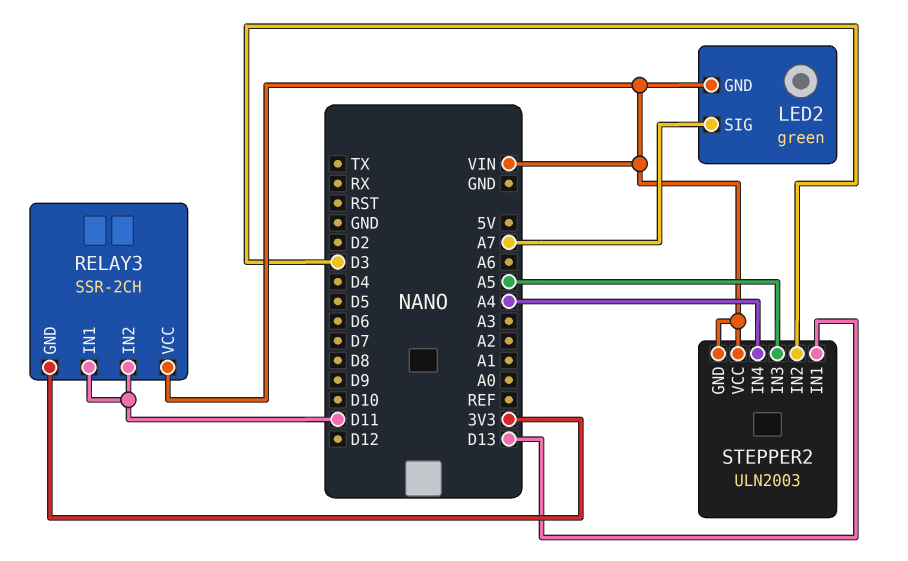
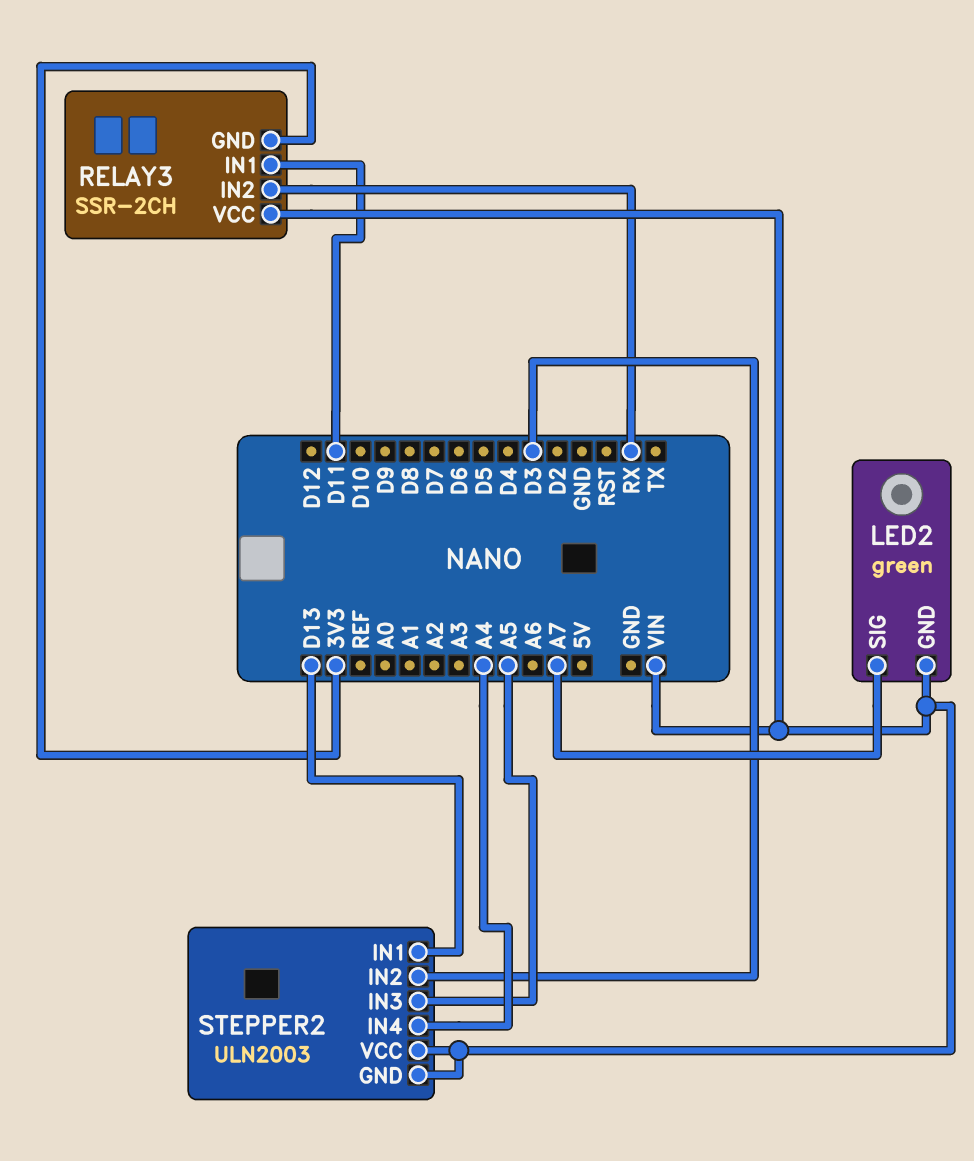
RELAY3 pin IN2: D11 -> RX

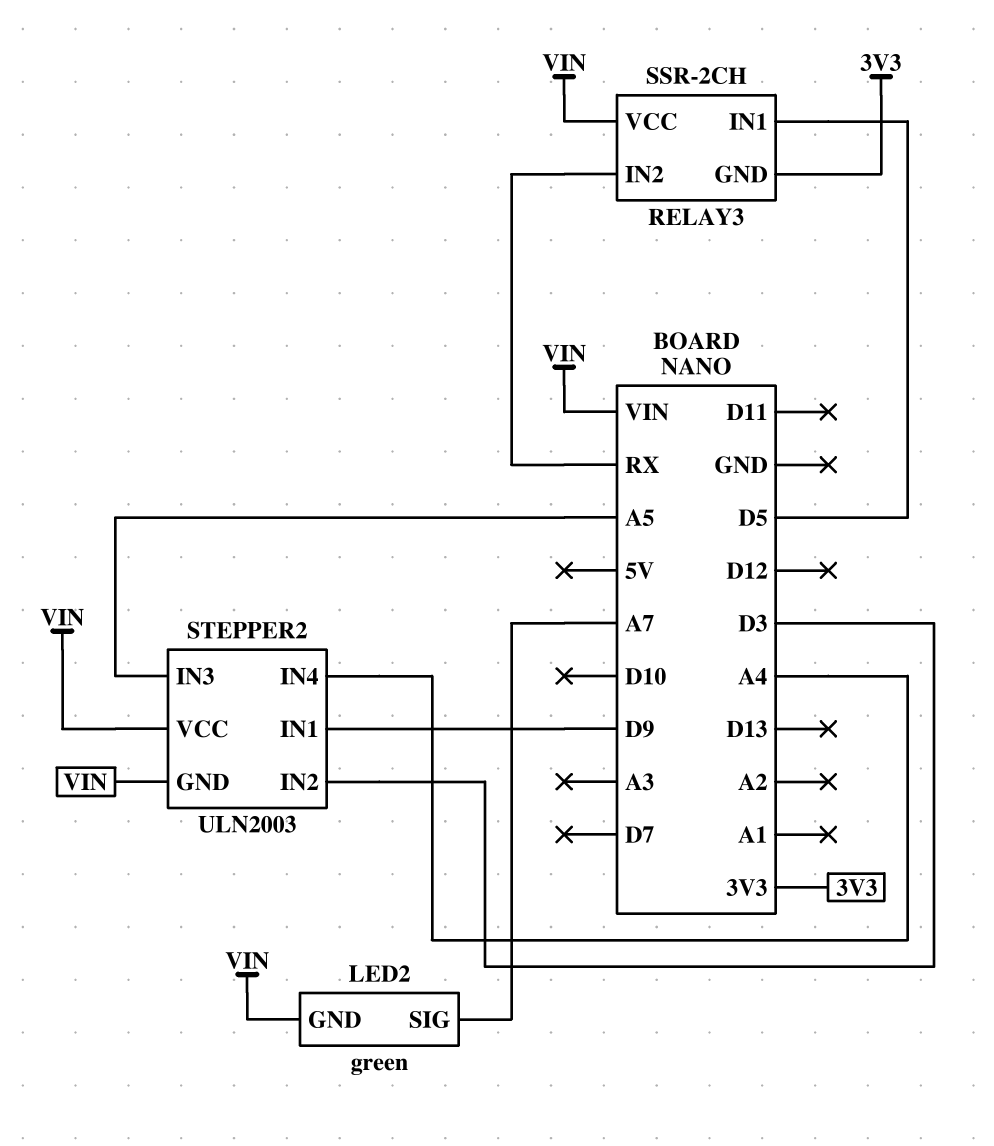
RELAY3 pin IN1: D11 -> D5
STEPPER2 pin IN1: D13 -> D9

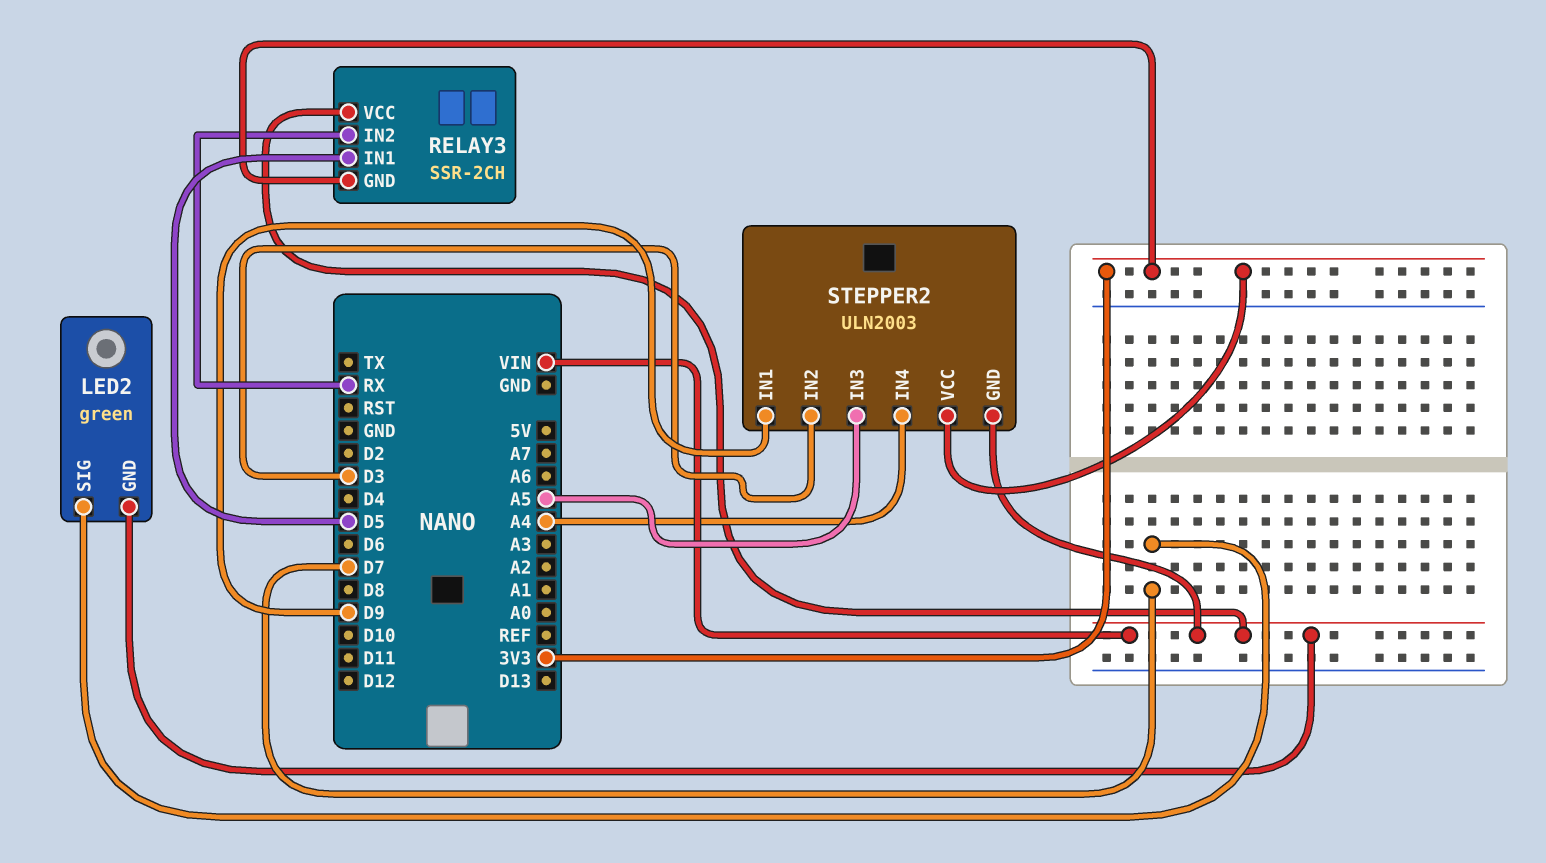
LED2 pin SIG: A7 -> D7
STEPPER2 pin VCC: VIN -> 3V3

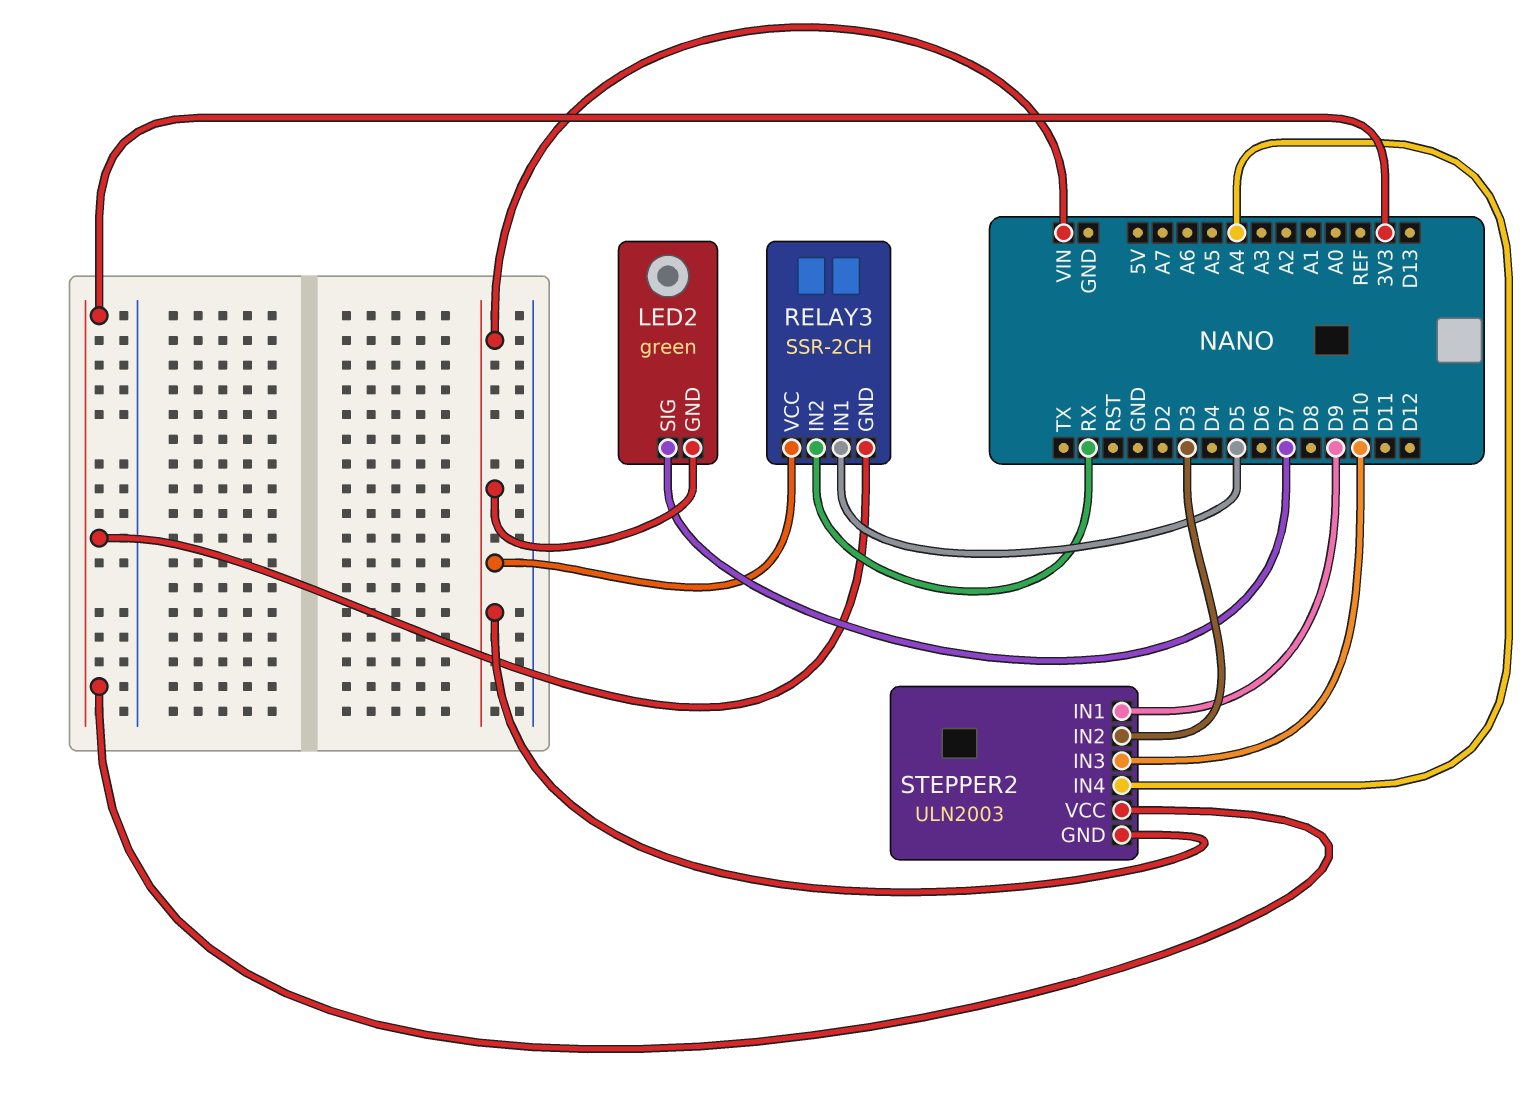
STEPPER2 pin IN3: A5 -> D10

